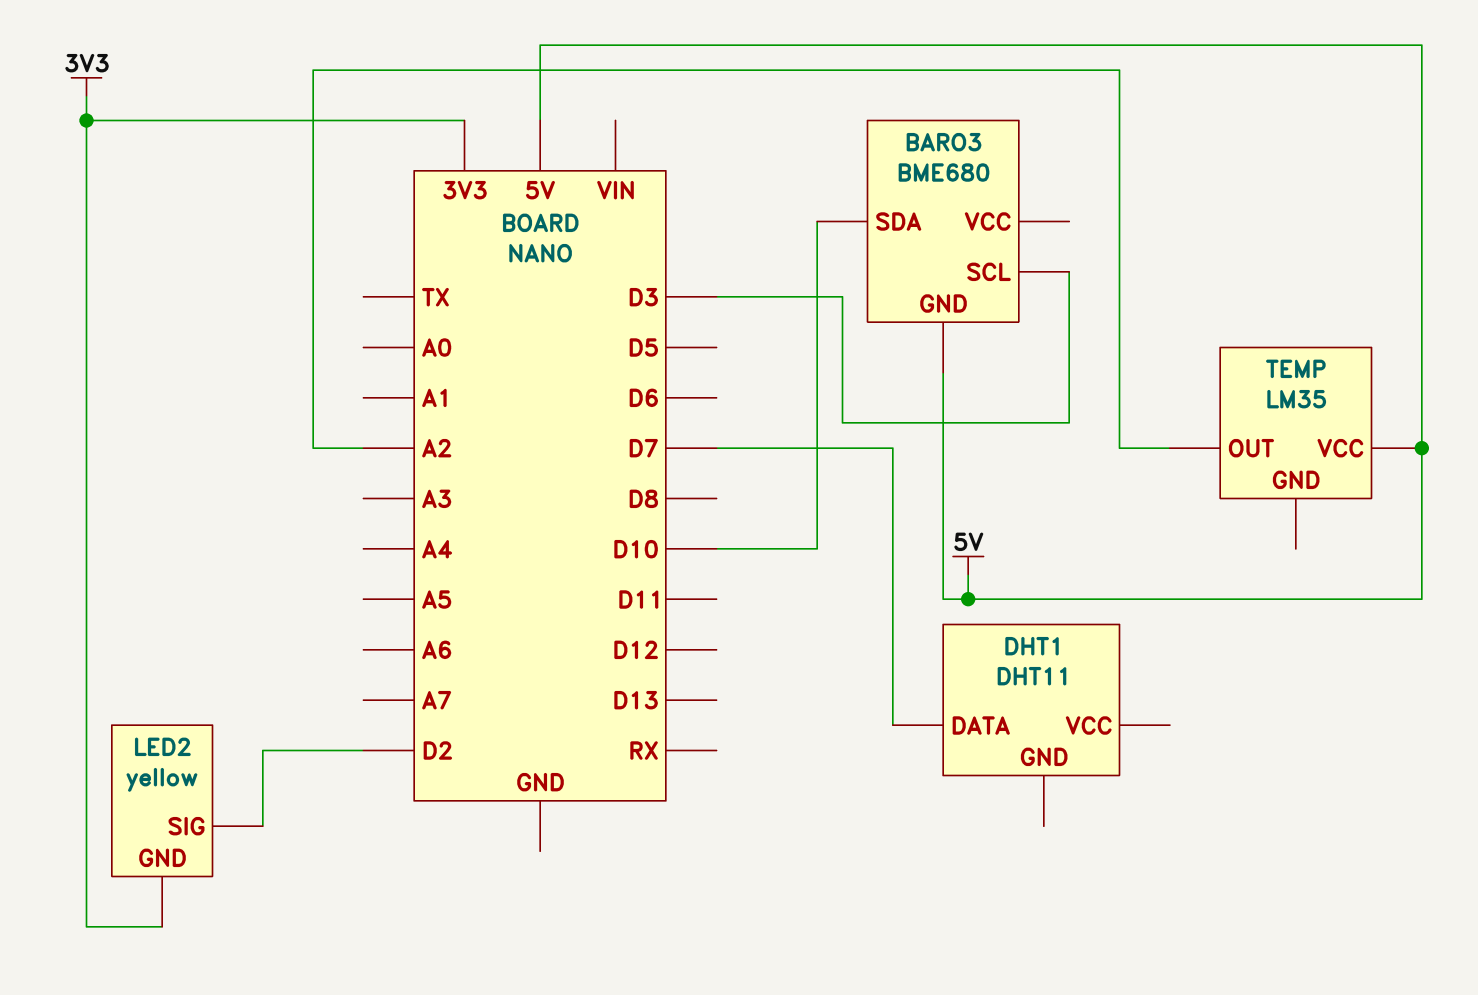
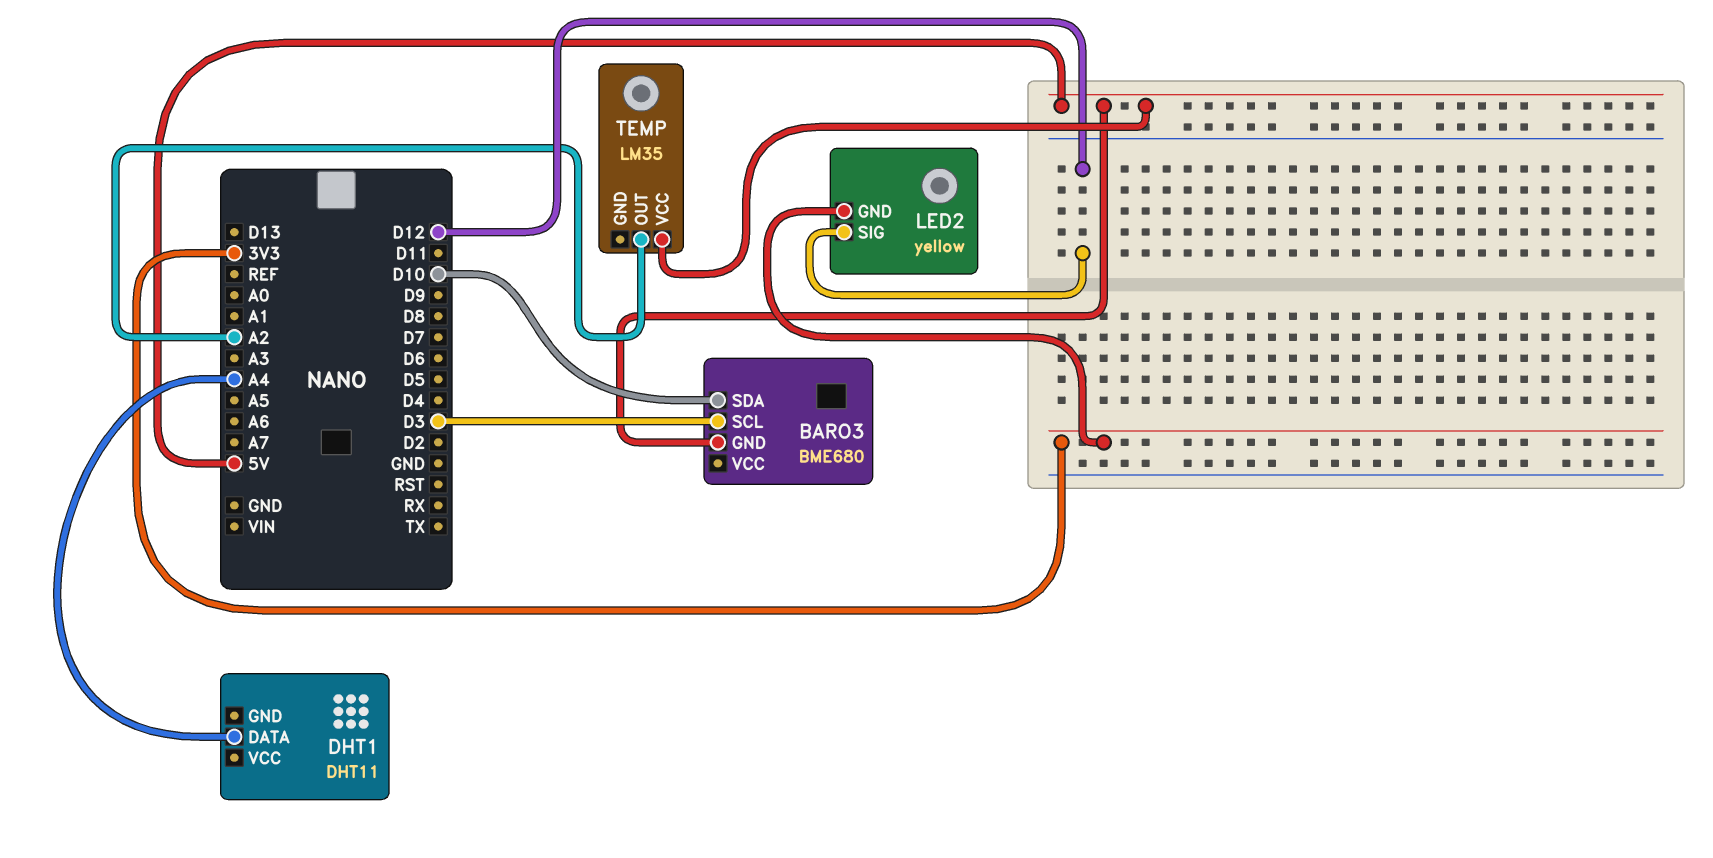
DHT1 pin DATA: D7 -> A4
LED2 pin SIG: D2 -> D12

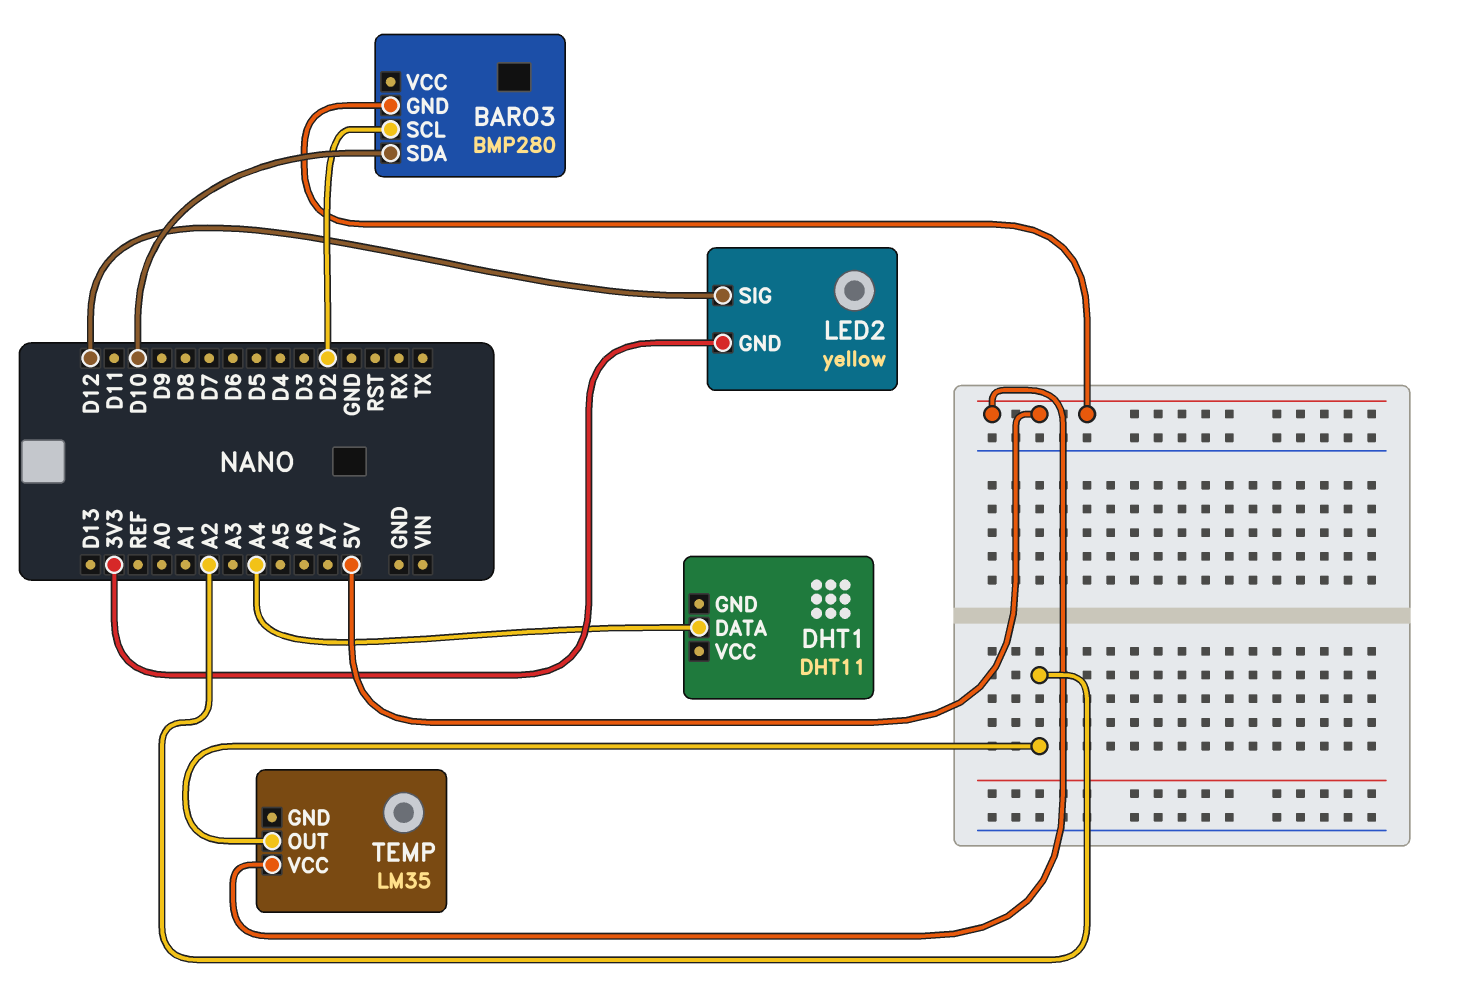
BARO3: BME680 -> BMP280
BARO3 pin SCL: D3 -> D2

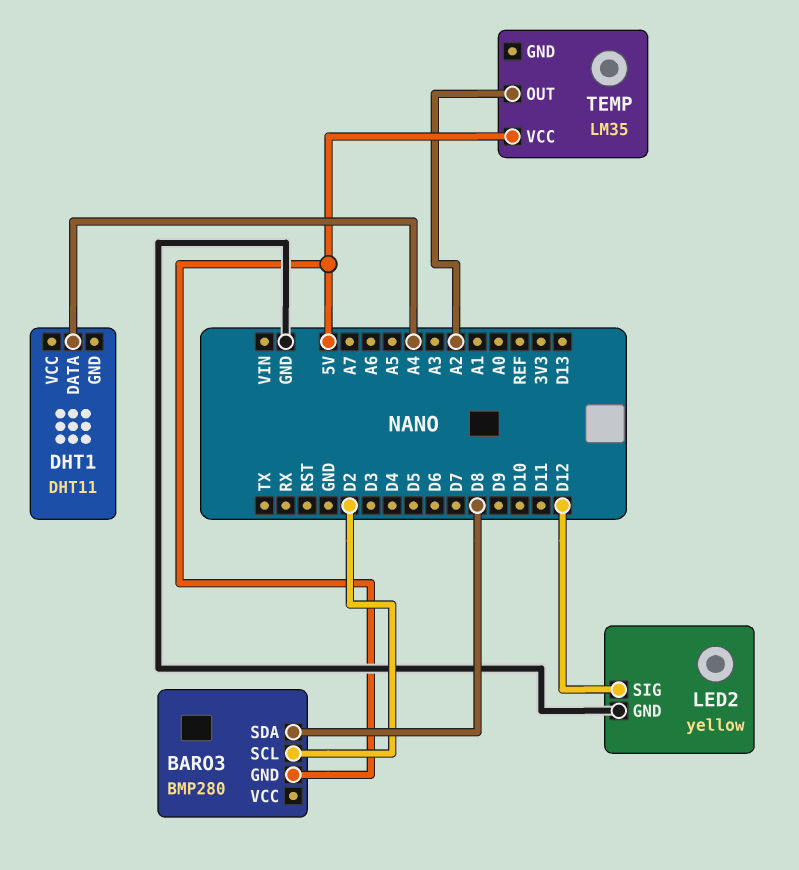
BARO3 pin SDA: D10 -> D8
LED2 pin GND: 3V3 -> GND

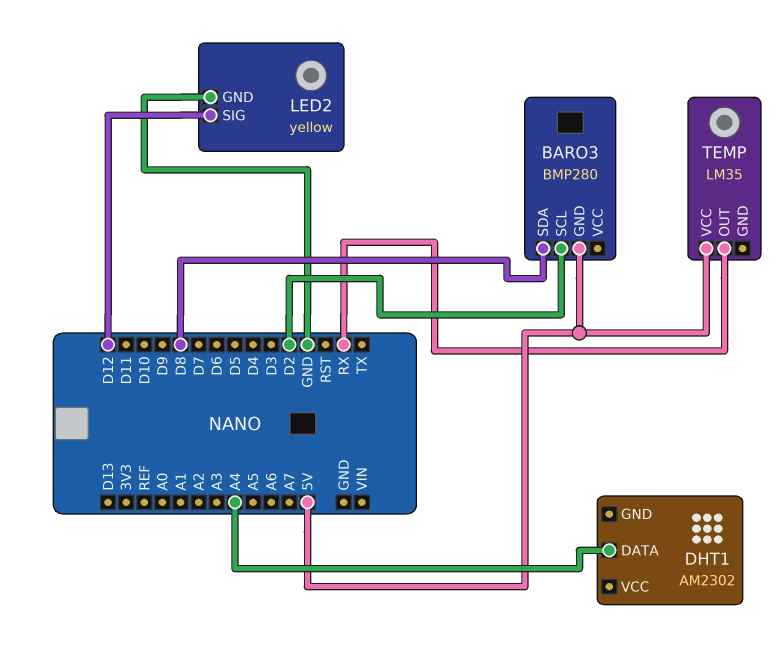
DHT1: DHT11 -> AM2302
TEMP pin OUT: A2 -> RX

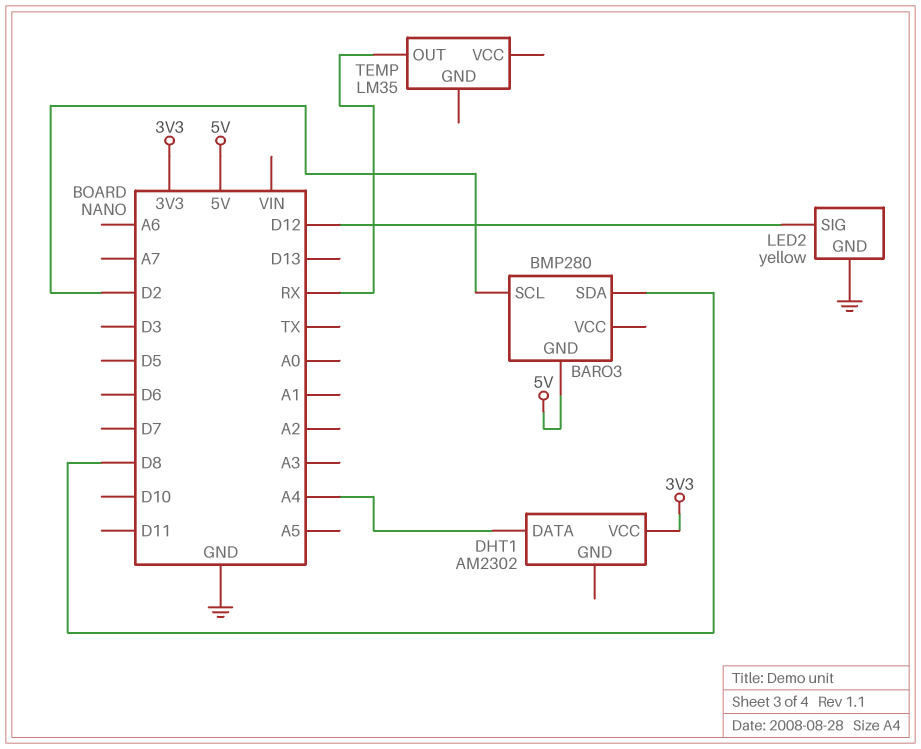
DHT1 pin VCC: none -> 3V3
TEMP pin VCC: 5V -> none

